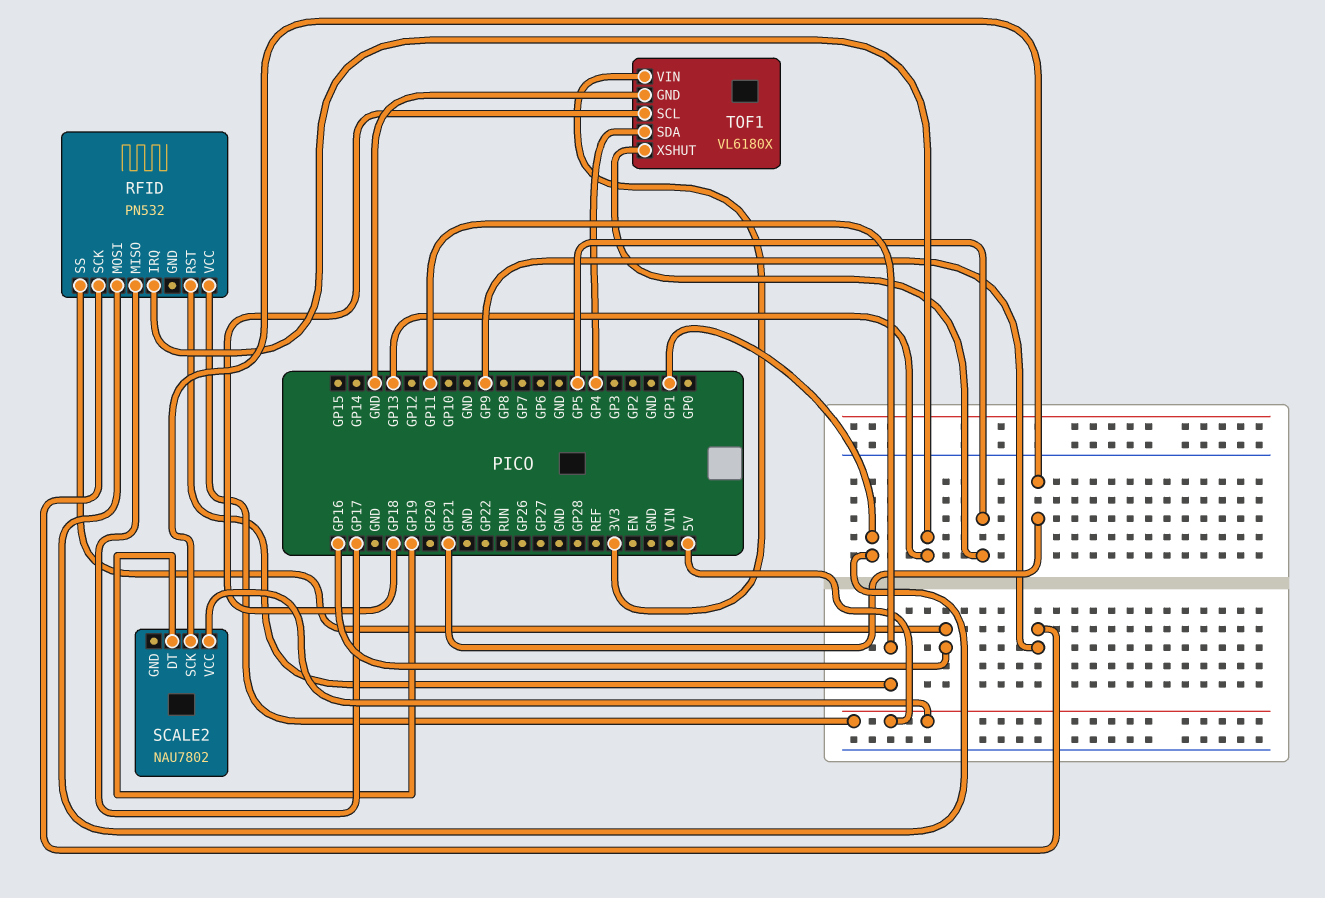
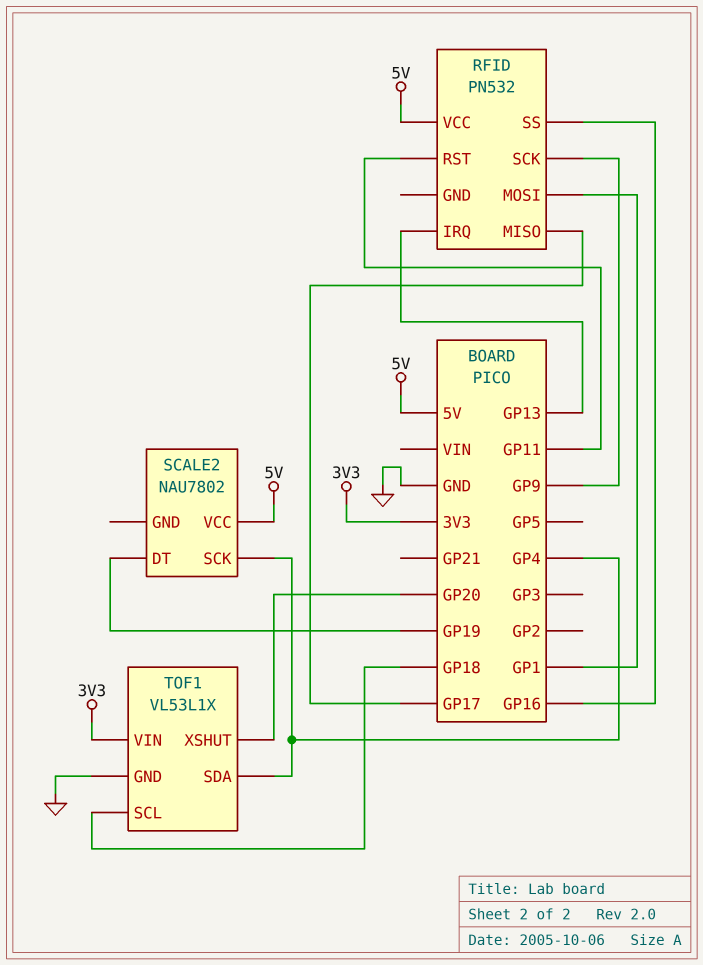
SCALE2 pin SCK: GP21 -> GP4
TOF1: VL6180X -> VL53L1X
TOF1 pin XSHUT: GP5 -> GP20

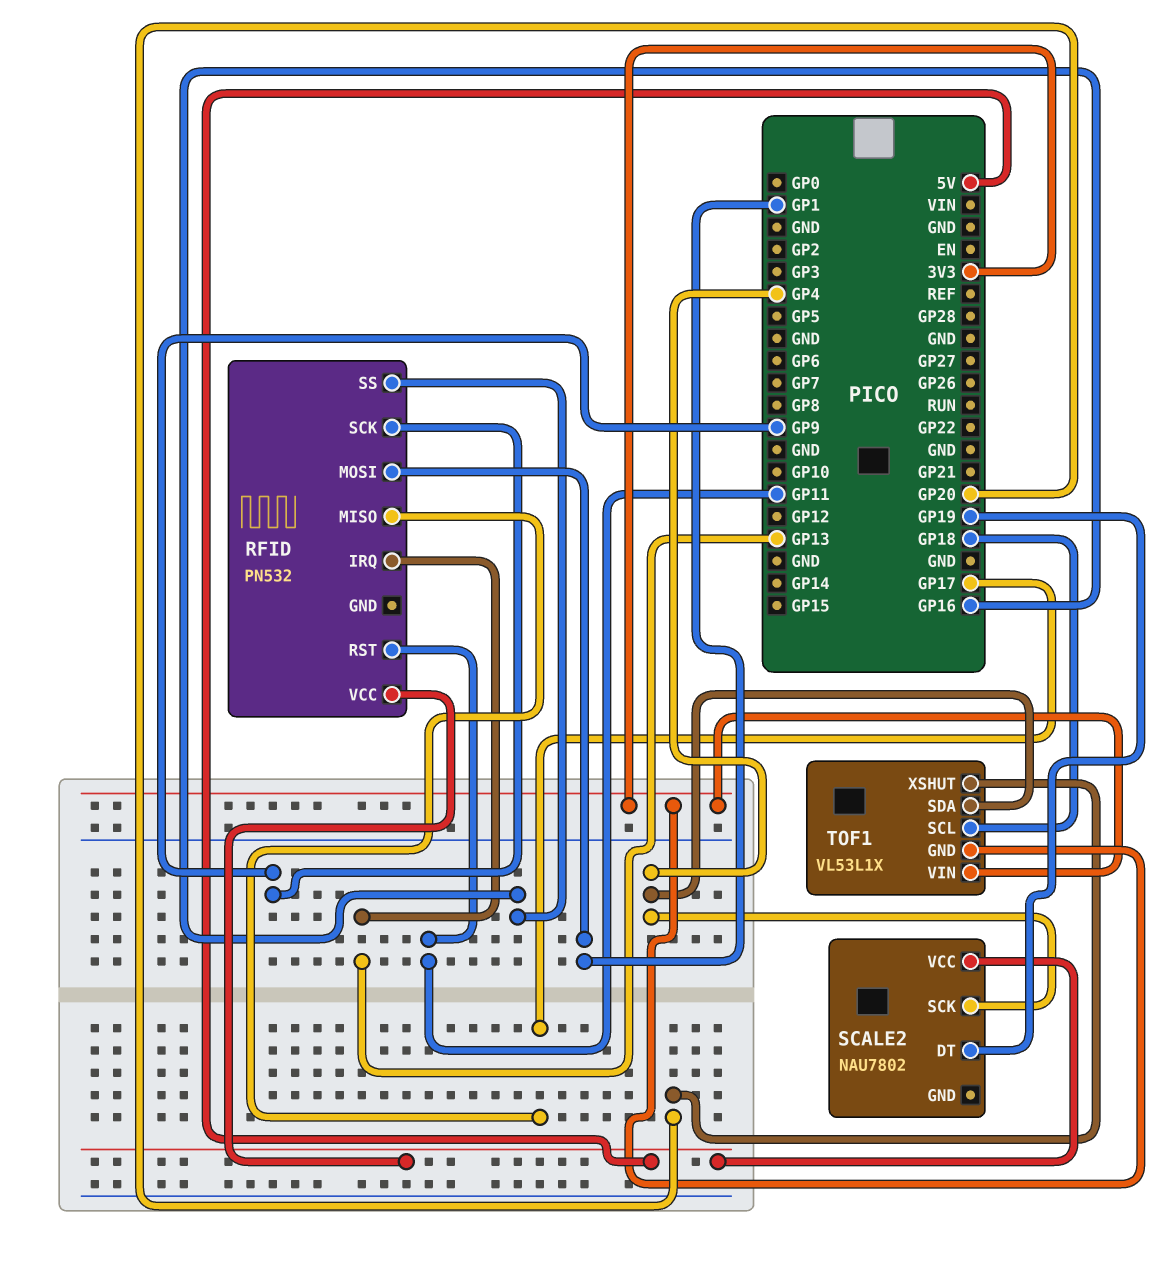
TOF1 pin GND: GND -> 3V3

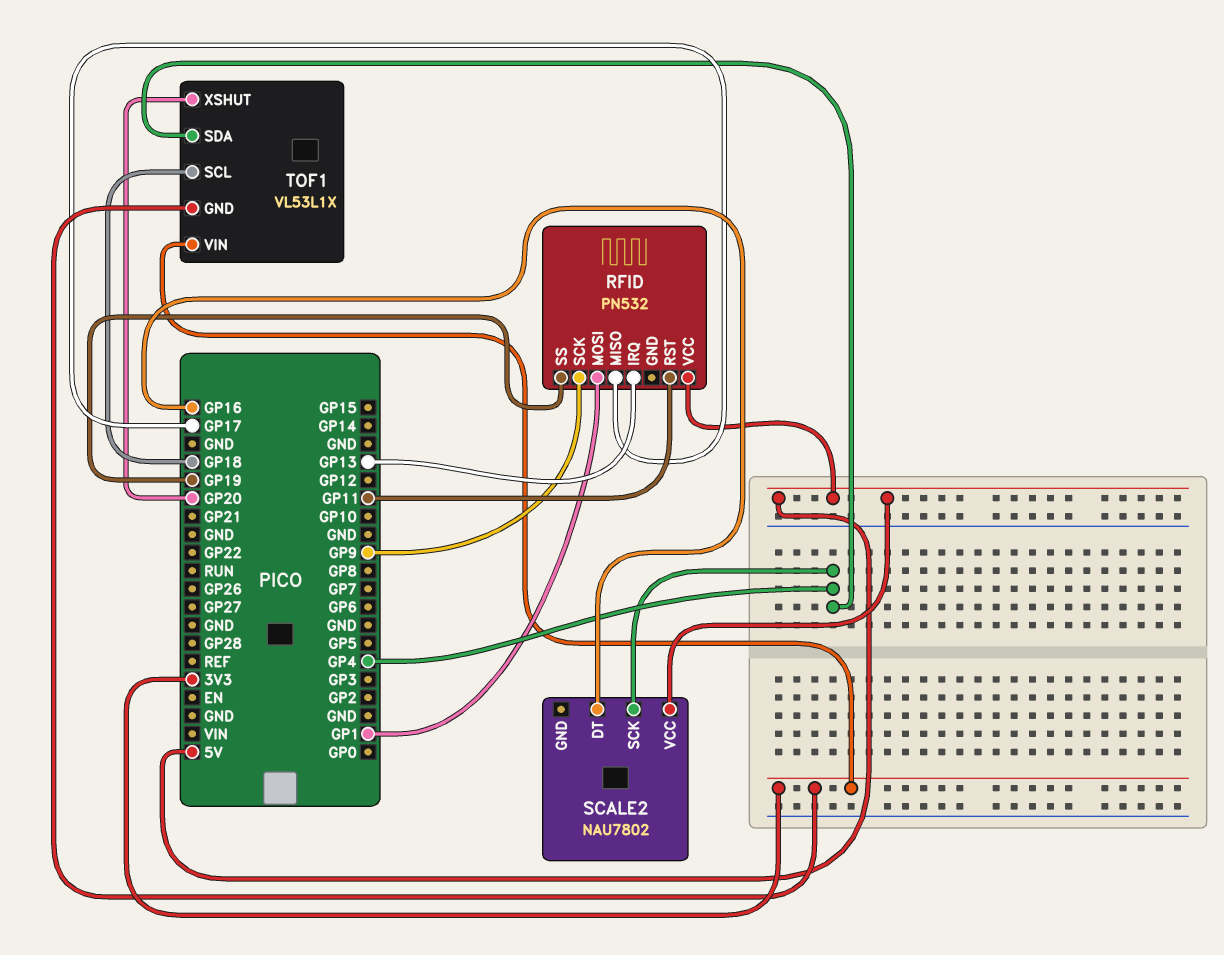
RFID pin SS: GP16 -> GP19
SCALE2 pin DT: GP19 -> GP16

